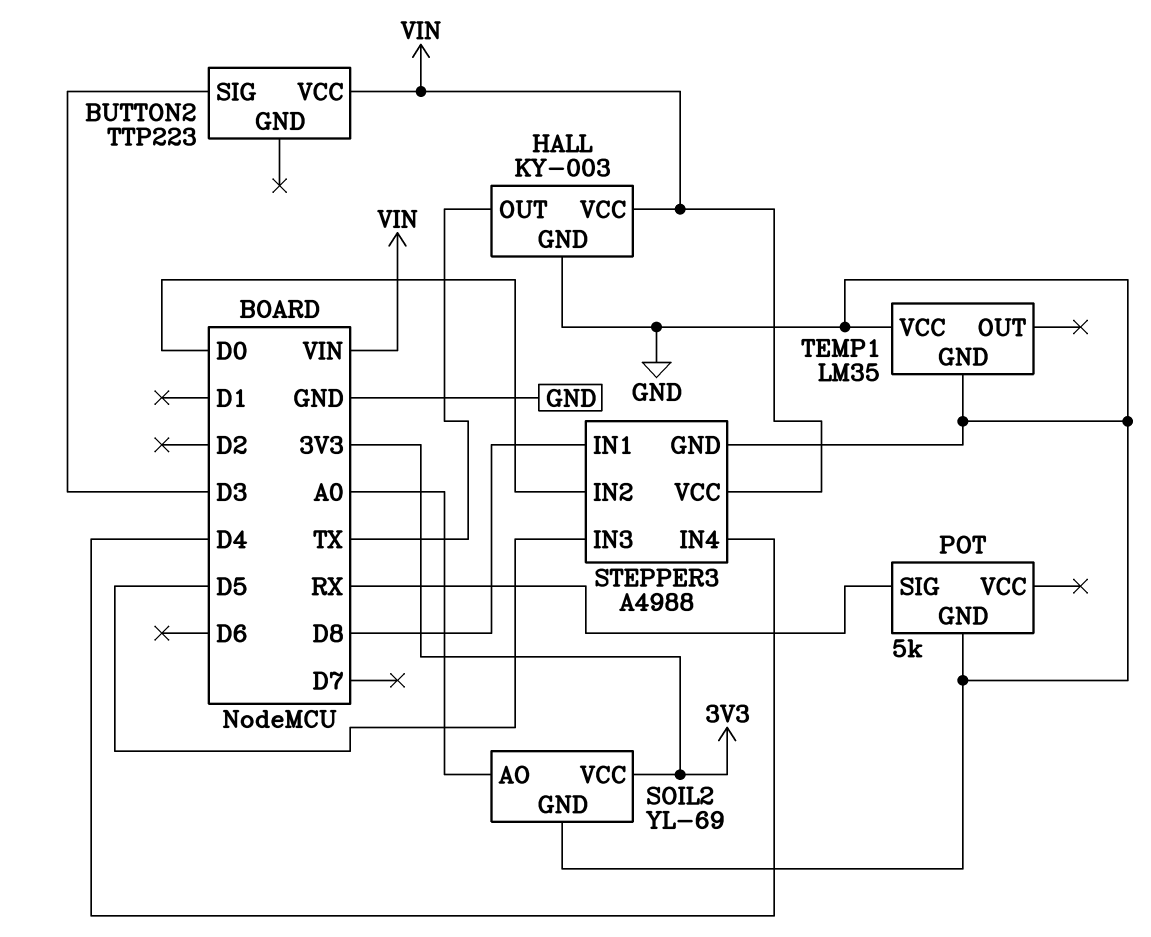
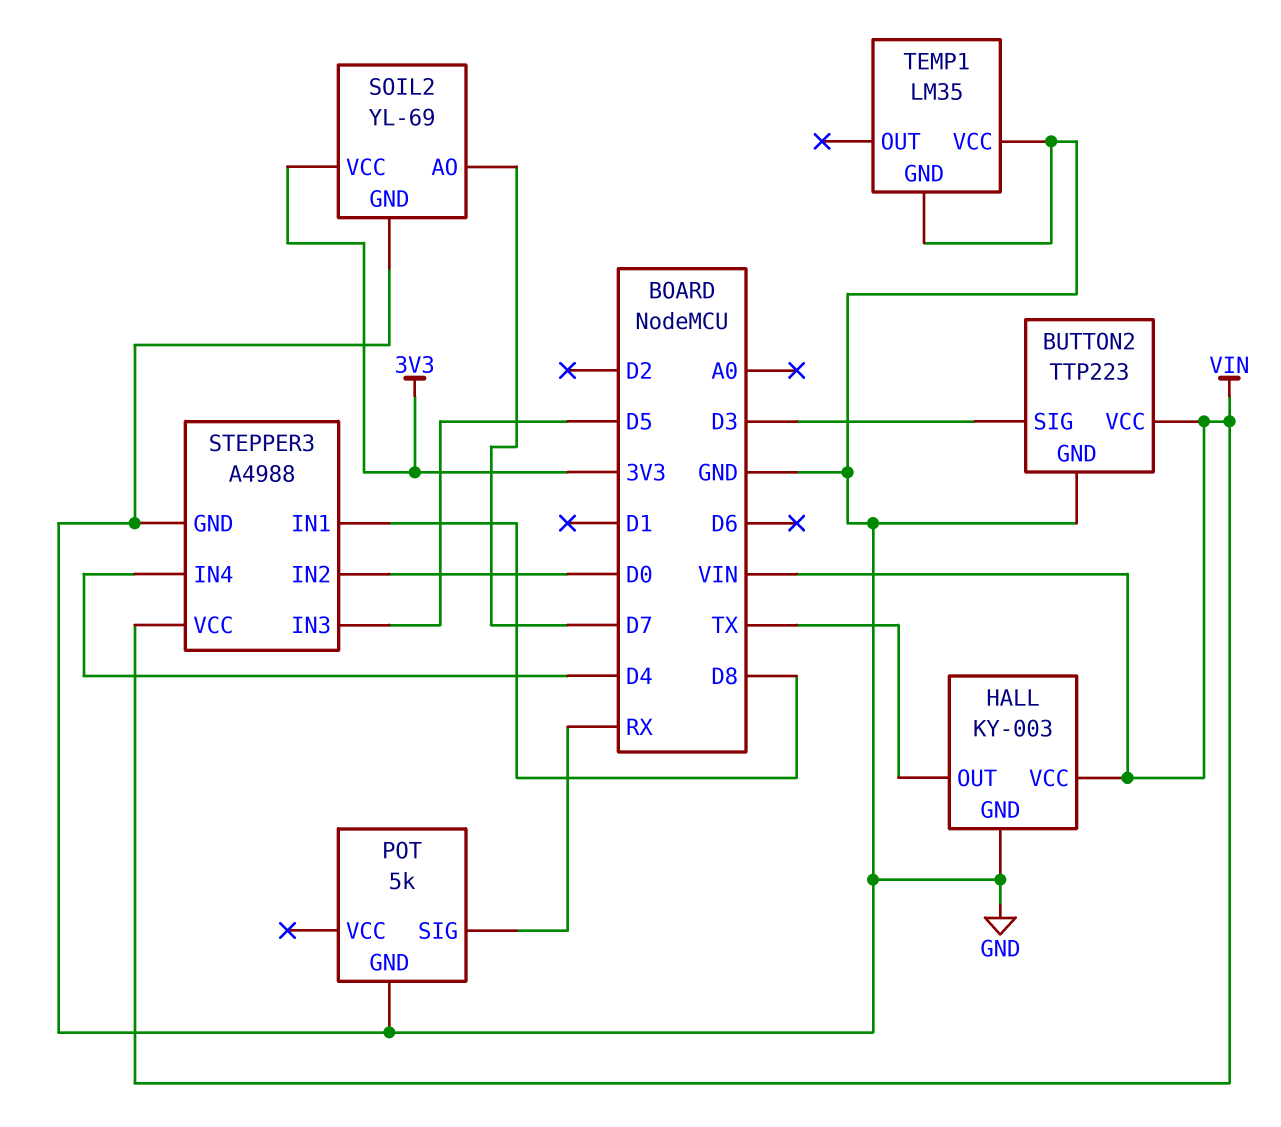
BUTTON2 pin GND: none -> GND
SOIL2 pin AO: A0 -> D7

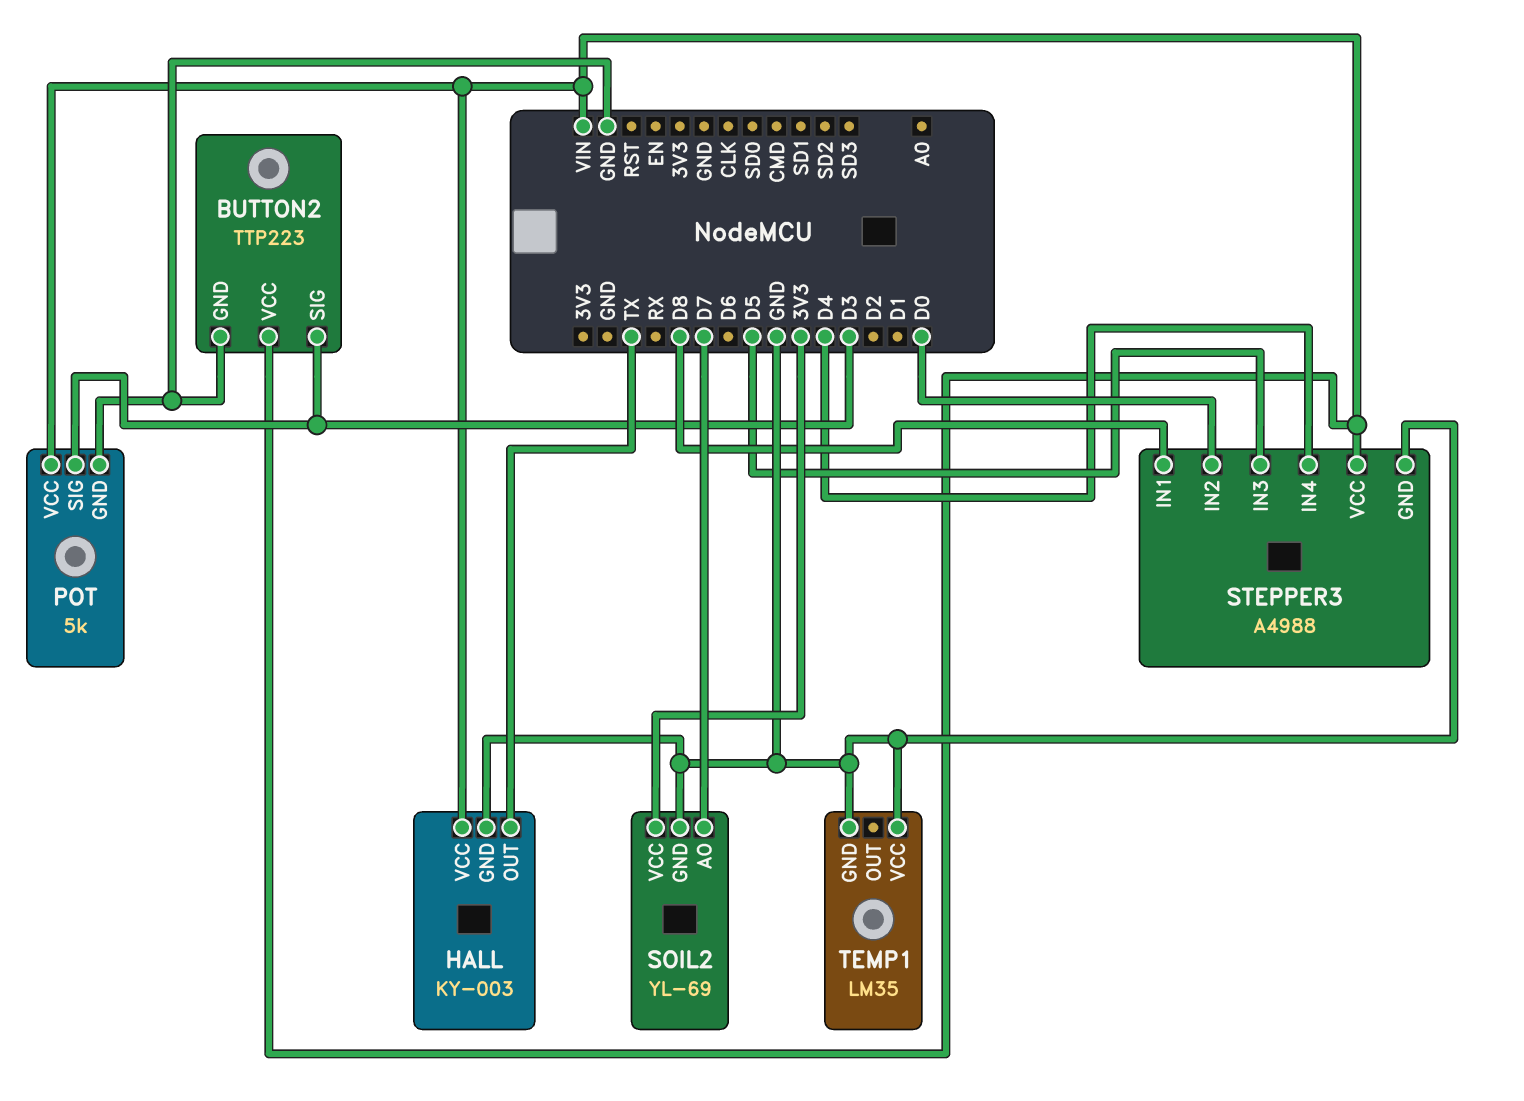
POT pin SIG: RX -> D3
POT pin VCC: none -> VIN

